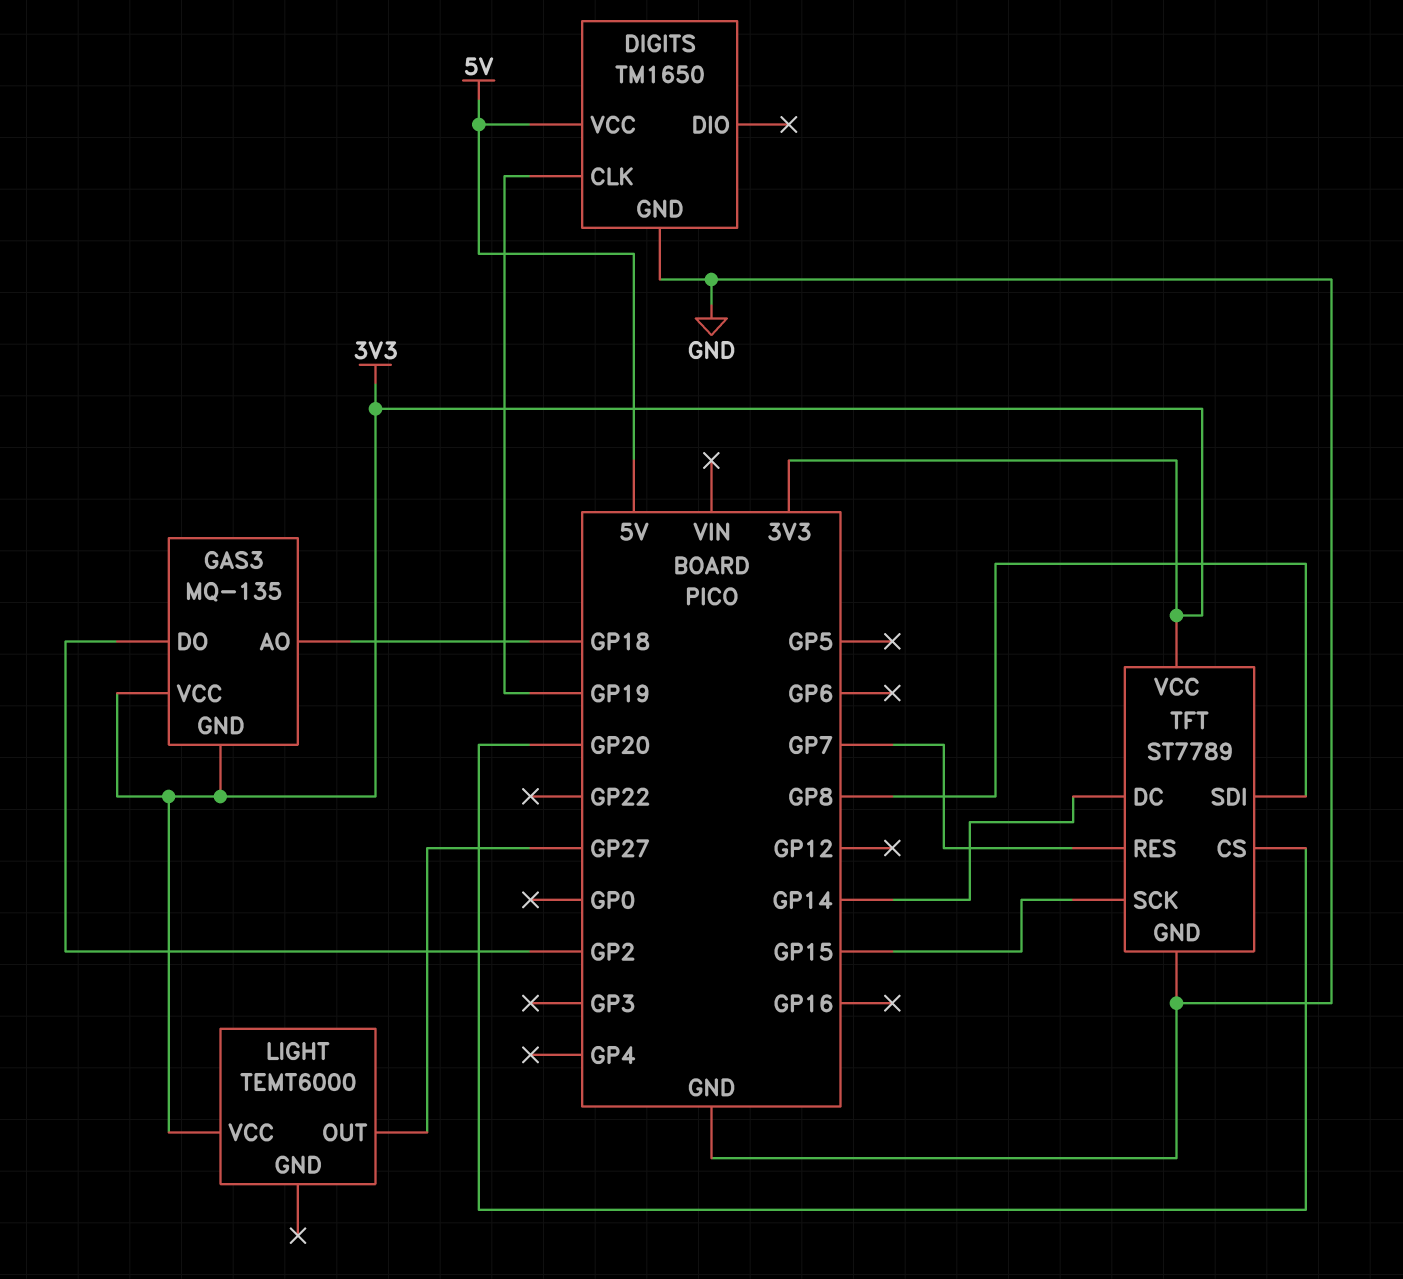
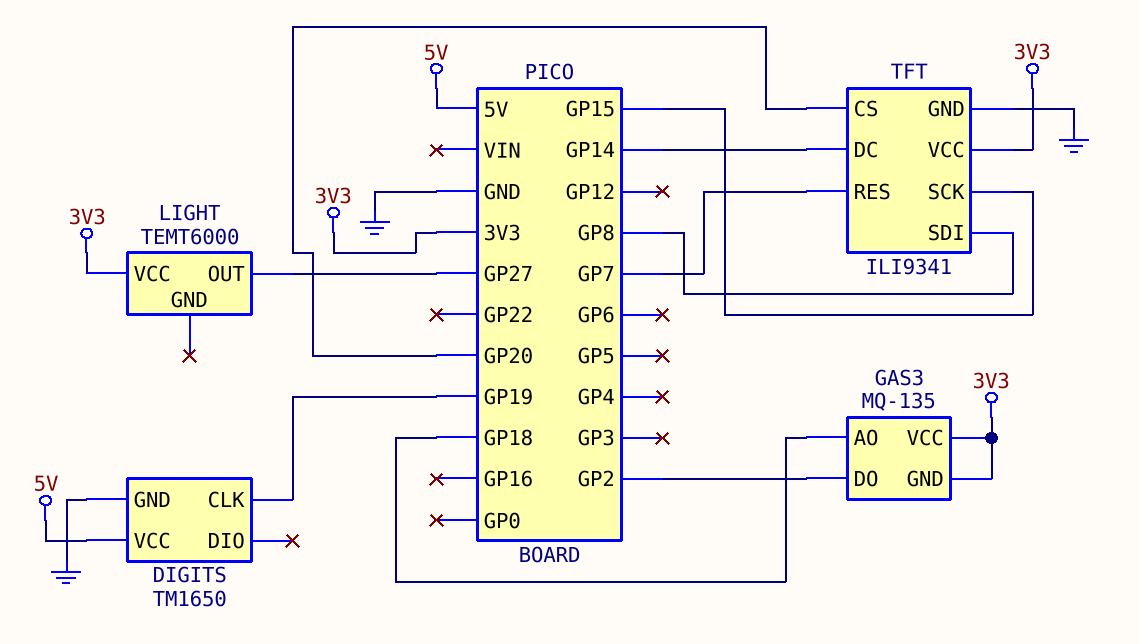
TFT: ST7789 -> ILI9341

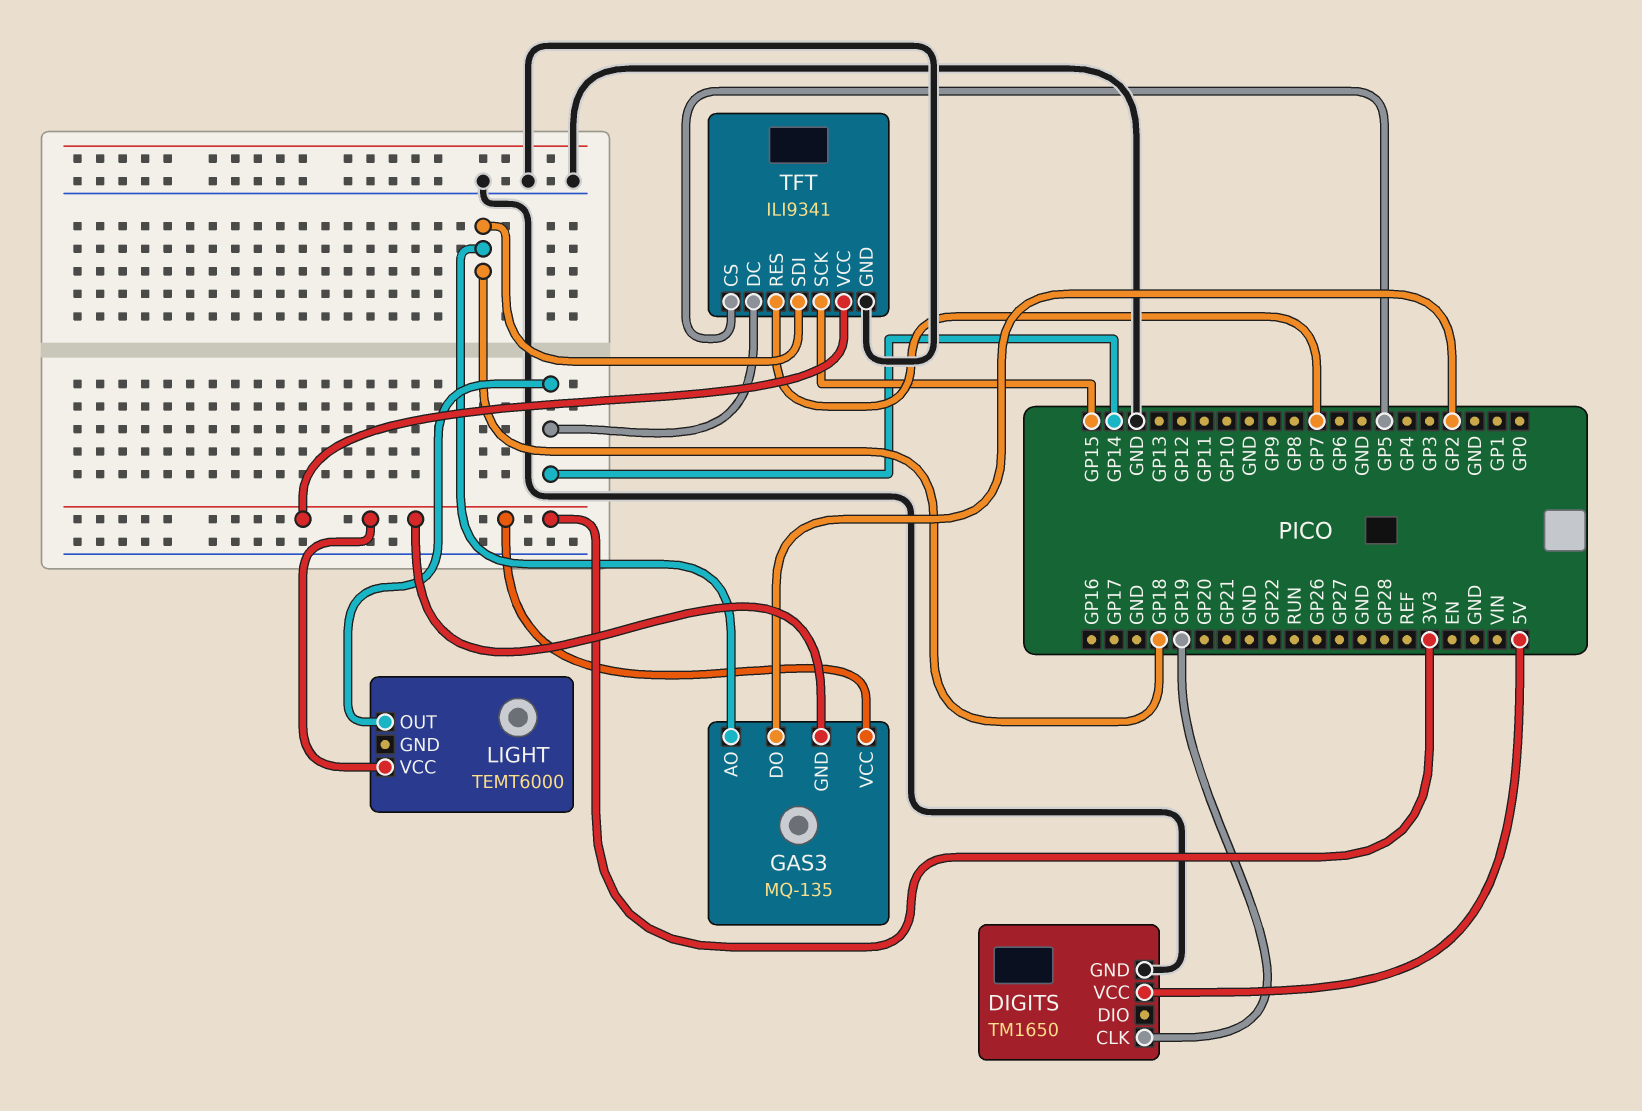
LIGHT pin OUT: GP27 -> GP14
TFT pin CS: GP20 -> GP5
TFT pin SDI: GP8 -> GP18

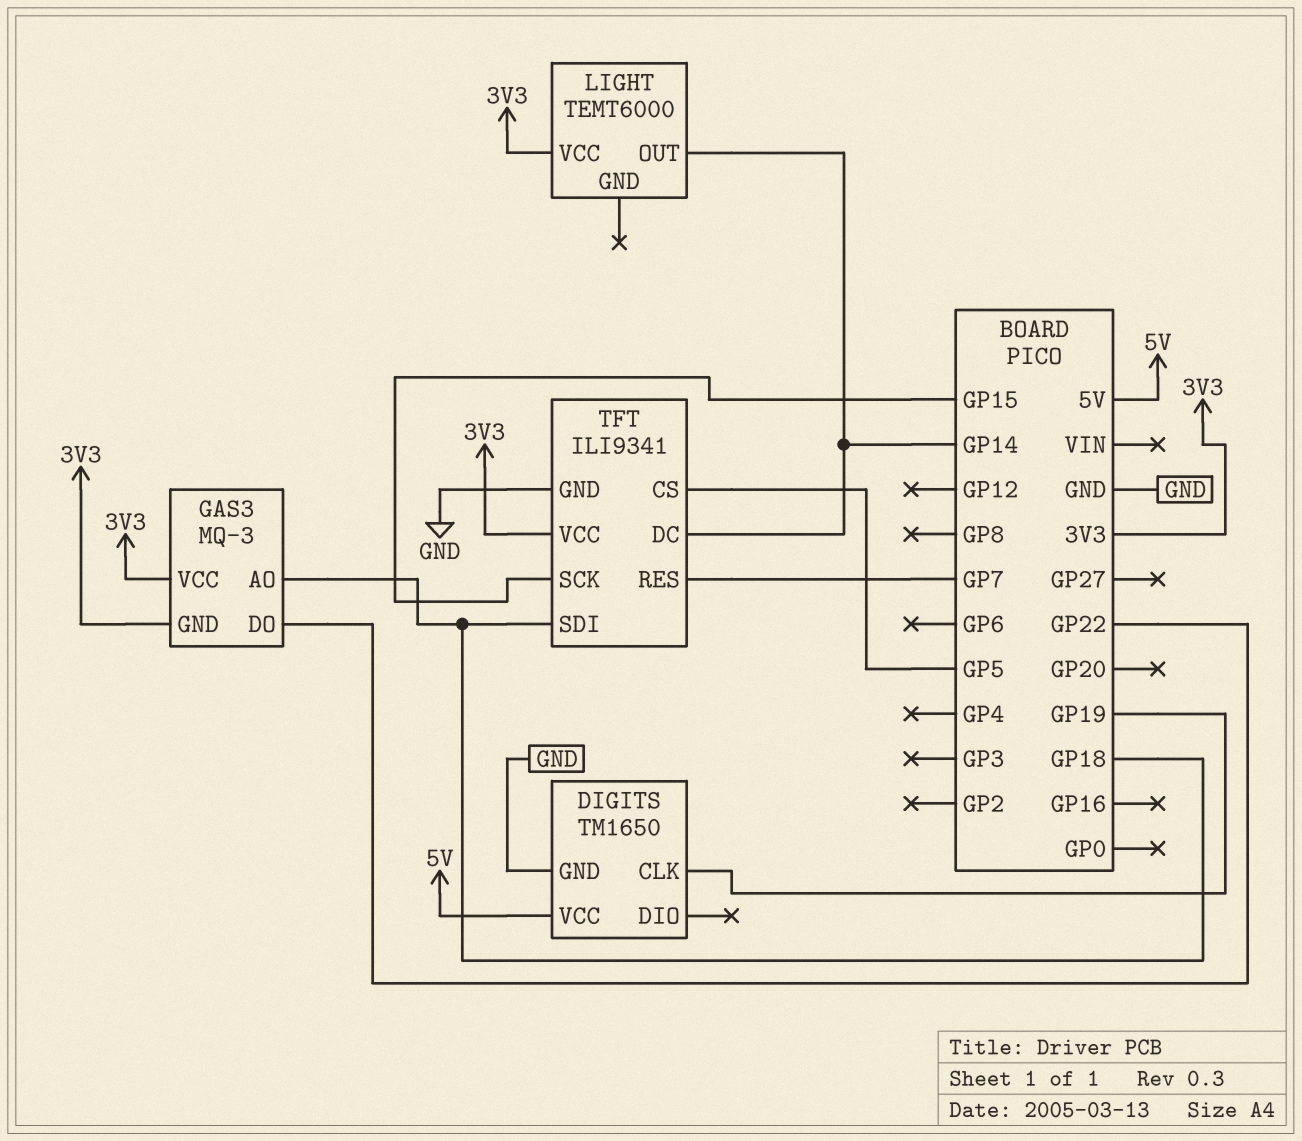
GAS3: MQ-135 -> MQ-3
GAS3 pin DO: GP2 -> GP22

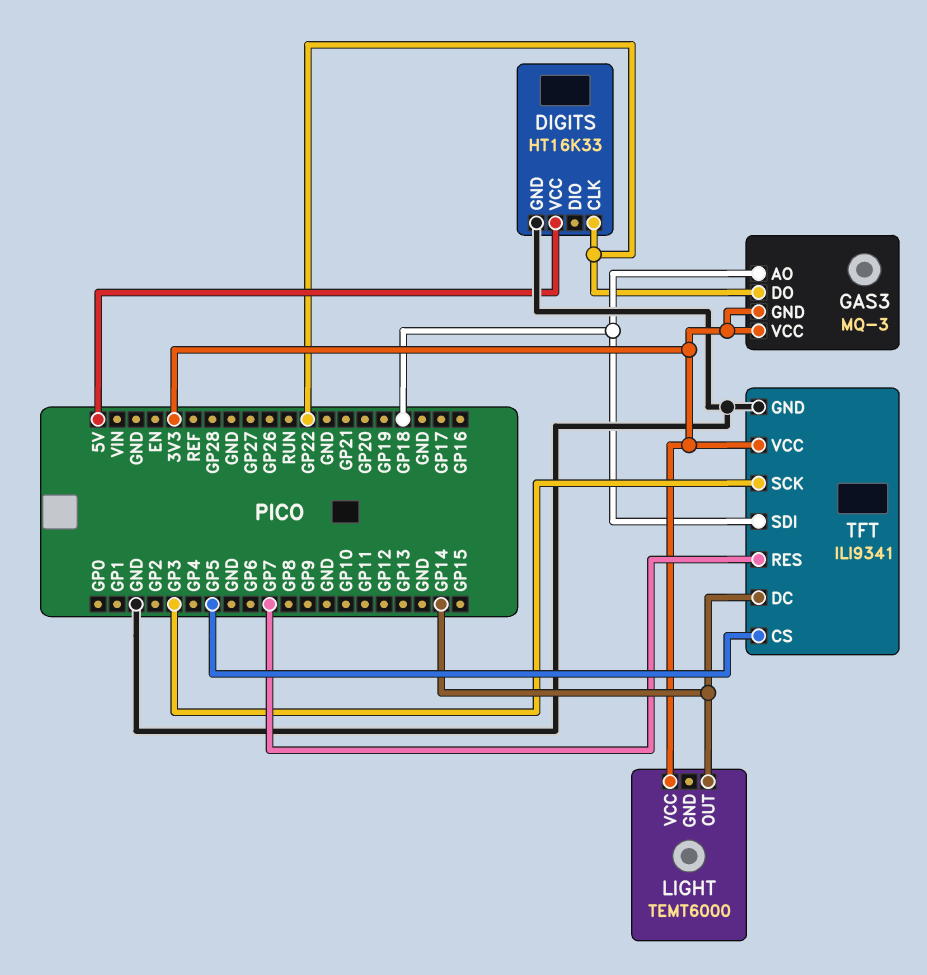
DIGITS: TM1650 -> HT16K33
DIGITS pin CLK: GP19 -> GP22
TFT pin SCK: GP15 -> GP3

